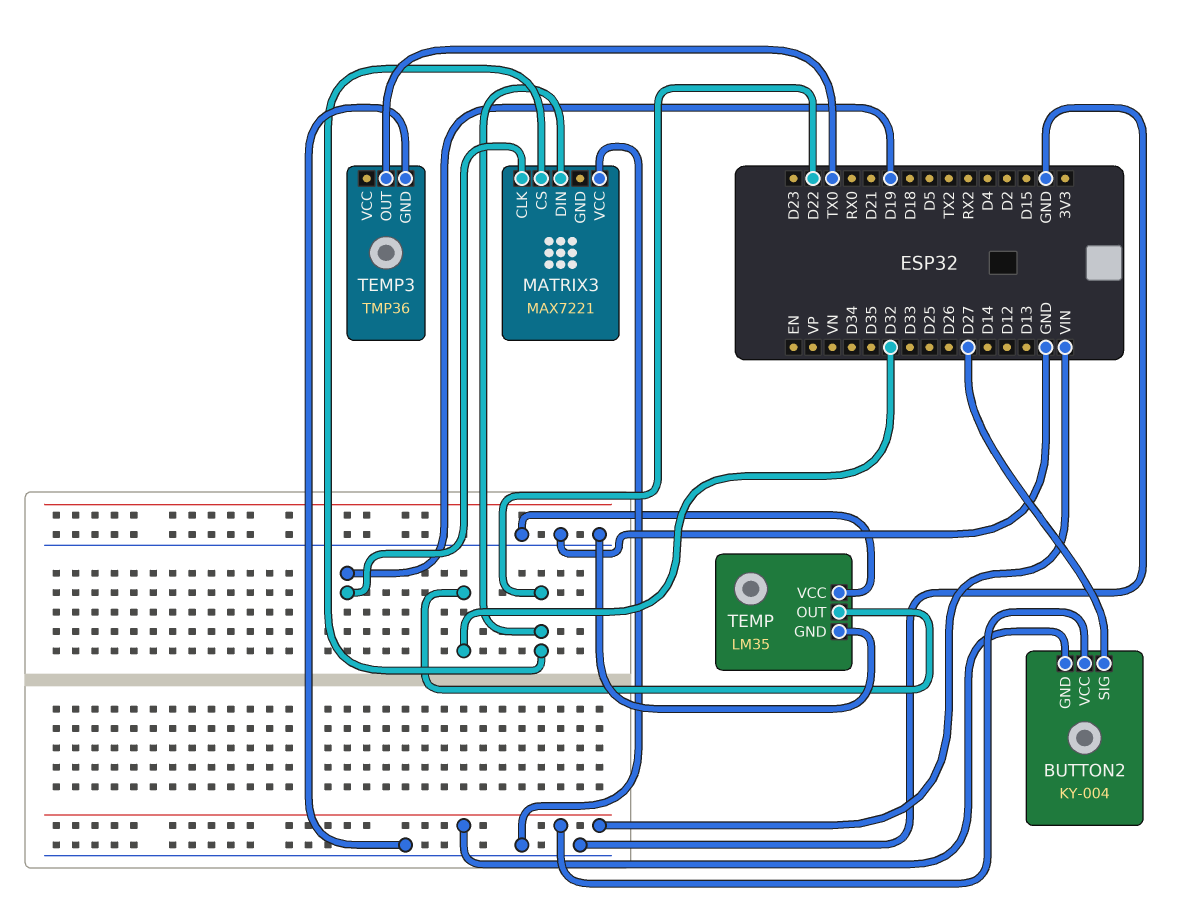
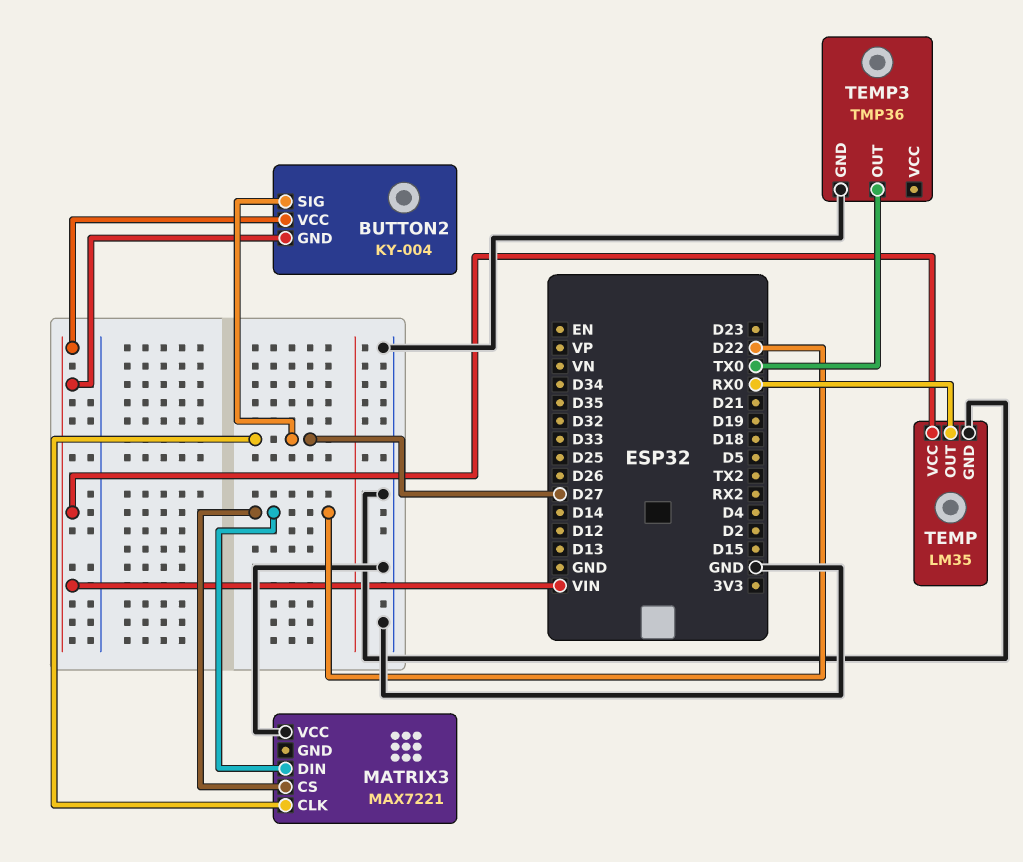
MATRIX3 pin CLK: D19 -> D27
TEMP pin OUT: D32 -> RX0
TEMP pin VCC: GND -> VIN

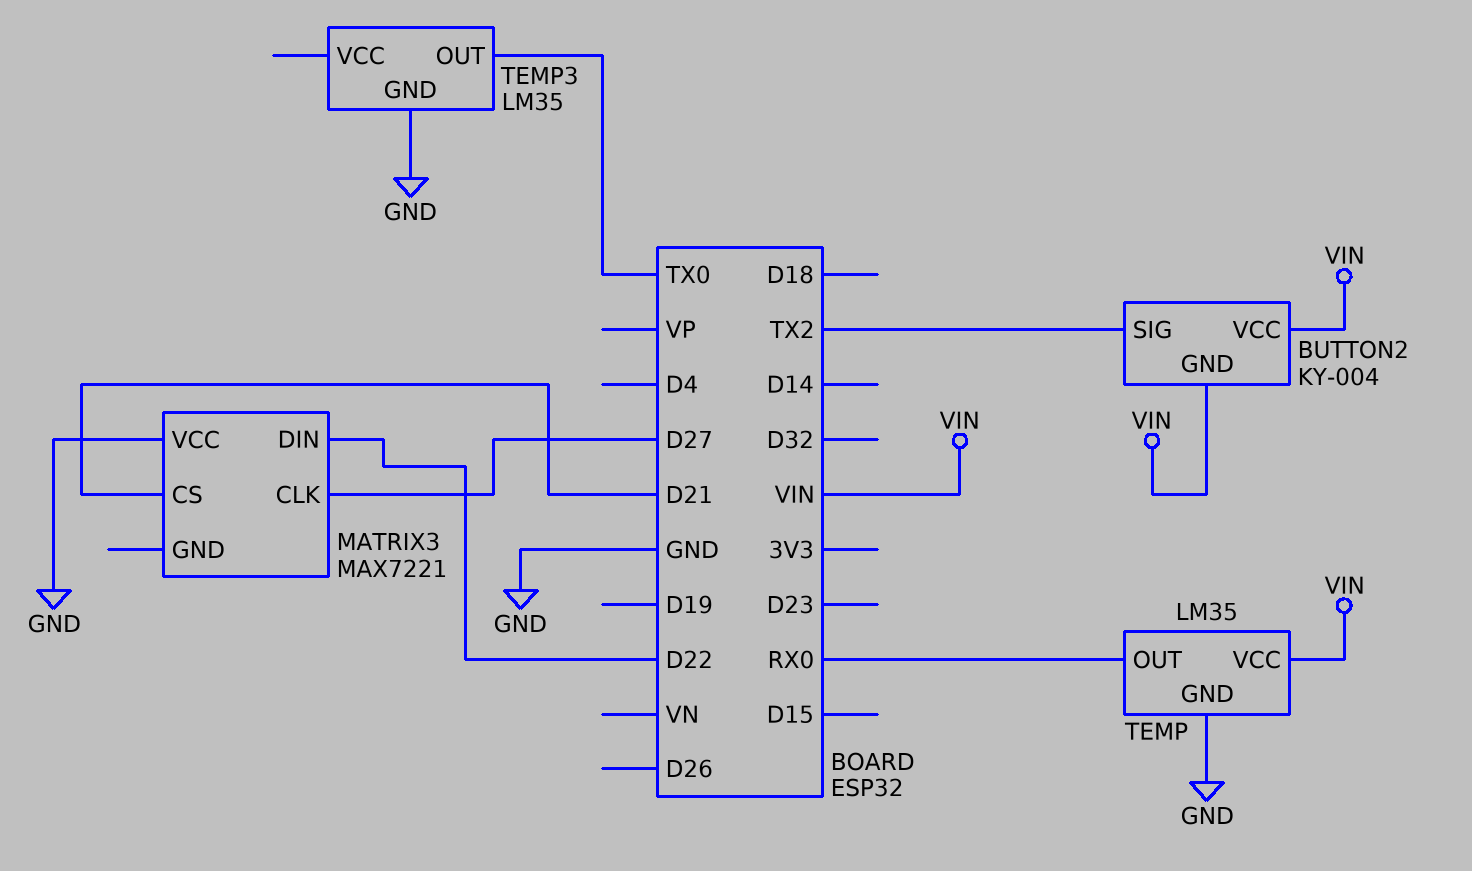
BUTTON2 pin SIG: D27 -> TX2
MATRIX3 pin CS: D22 -> D21
TEMP3: TMP36 -> LM35

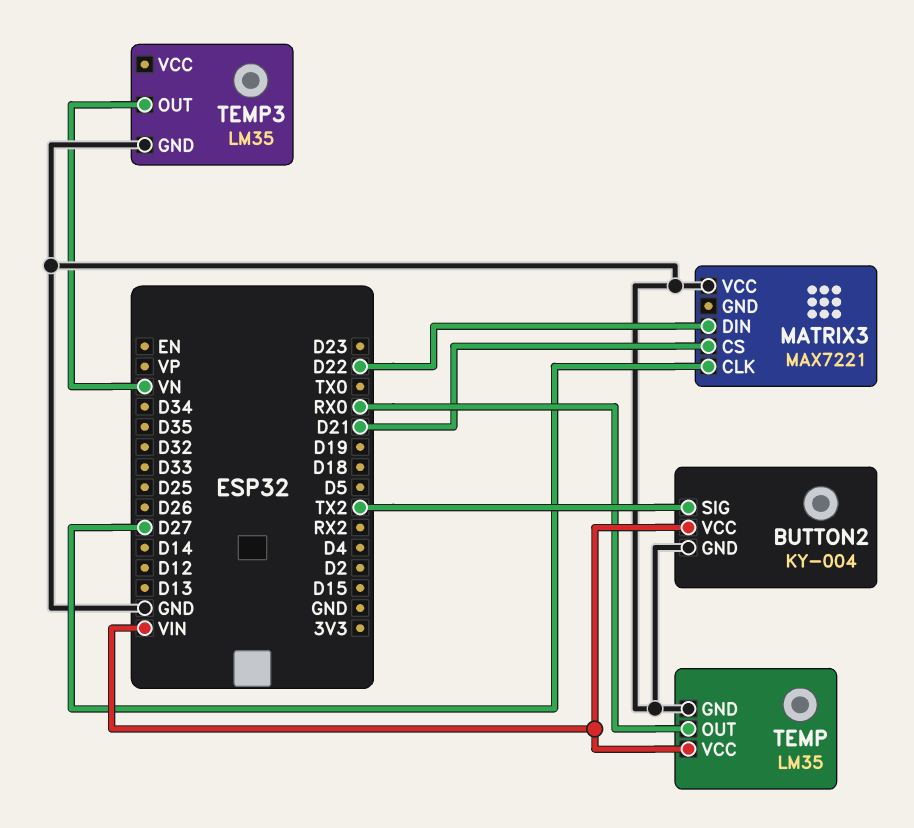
BUTTON2 pin GND: VIN -> GND
TEMP3 pin OUT: TX0 -> VN

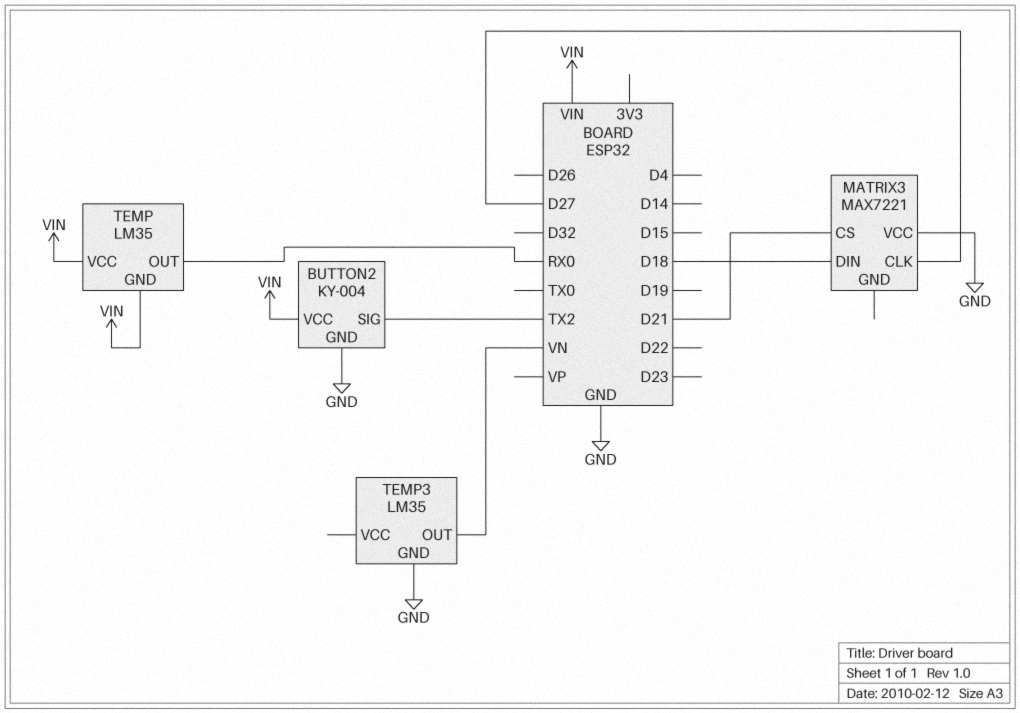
MATRIX3 pin DIN: D22 -> D18
TEMP pin GND: GND -> VIN

